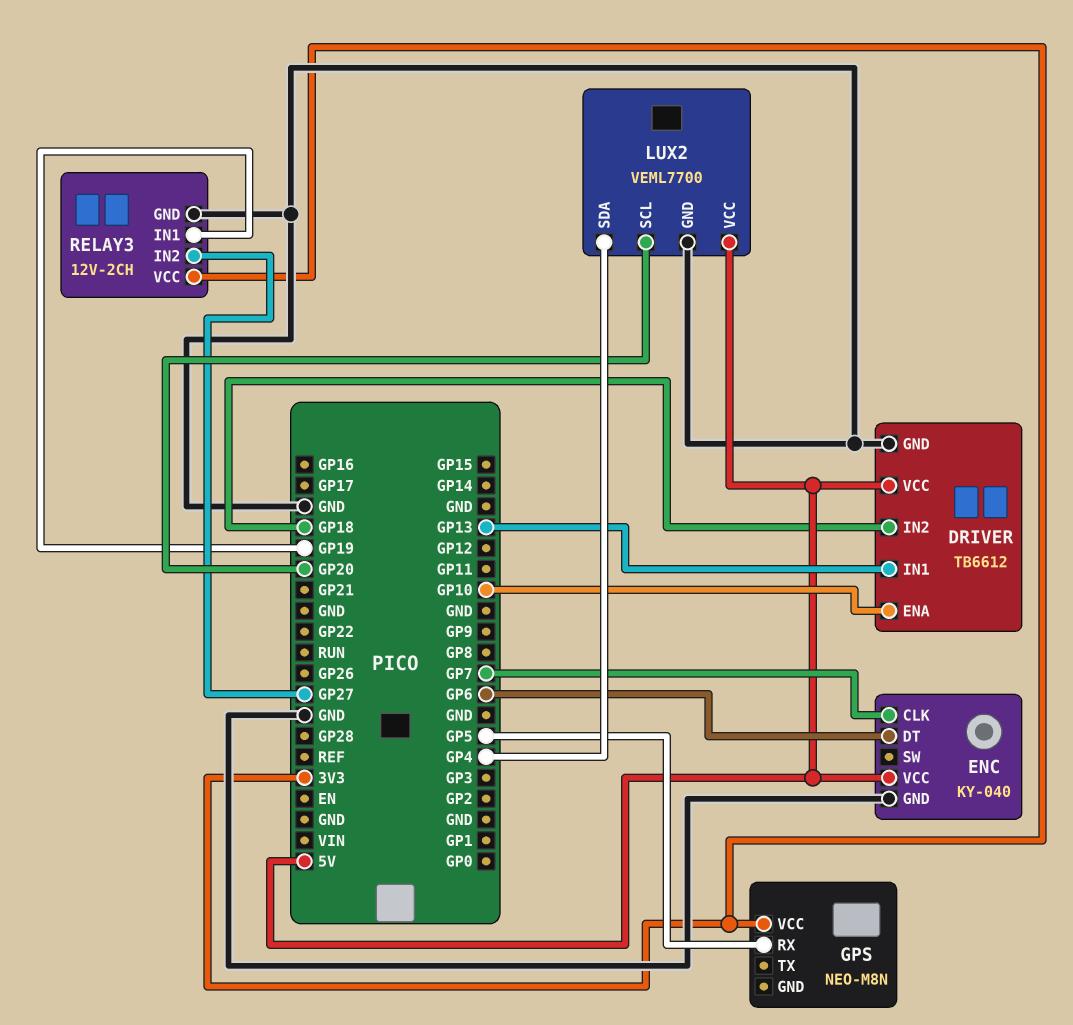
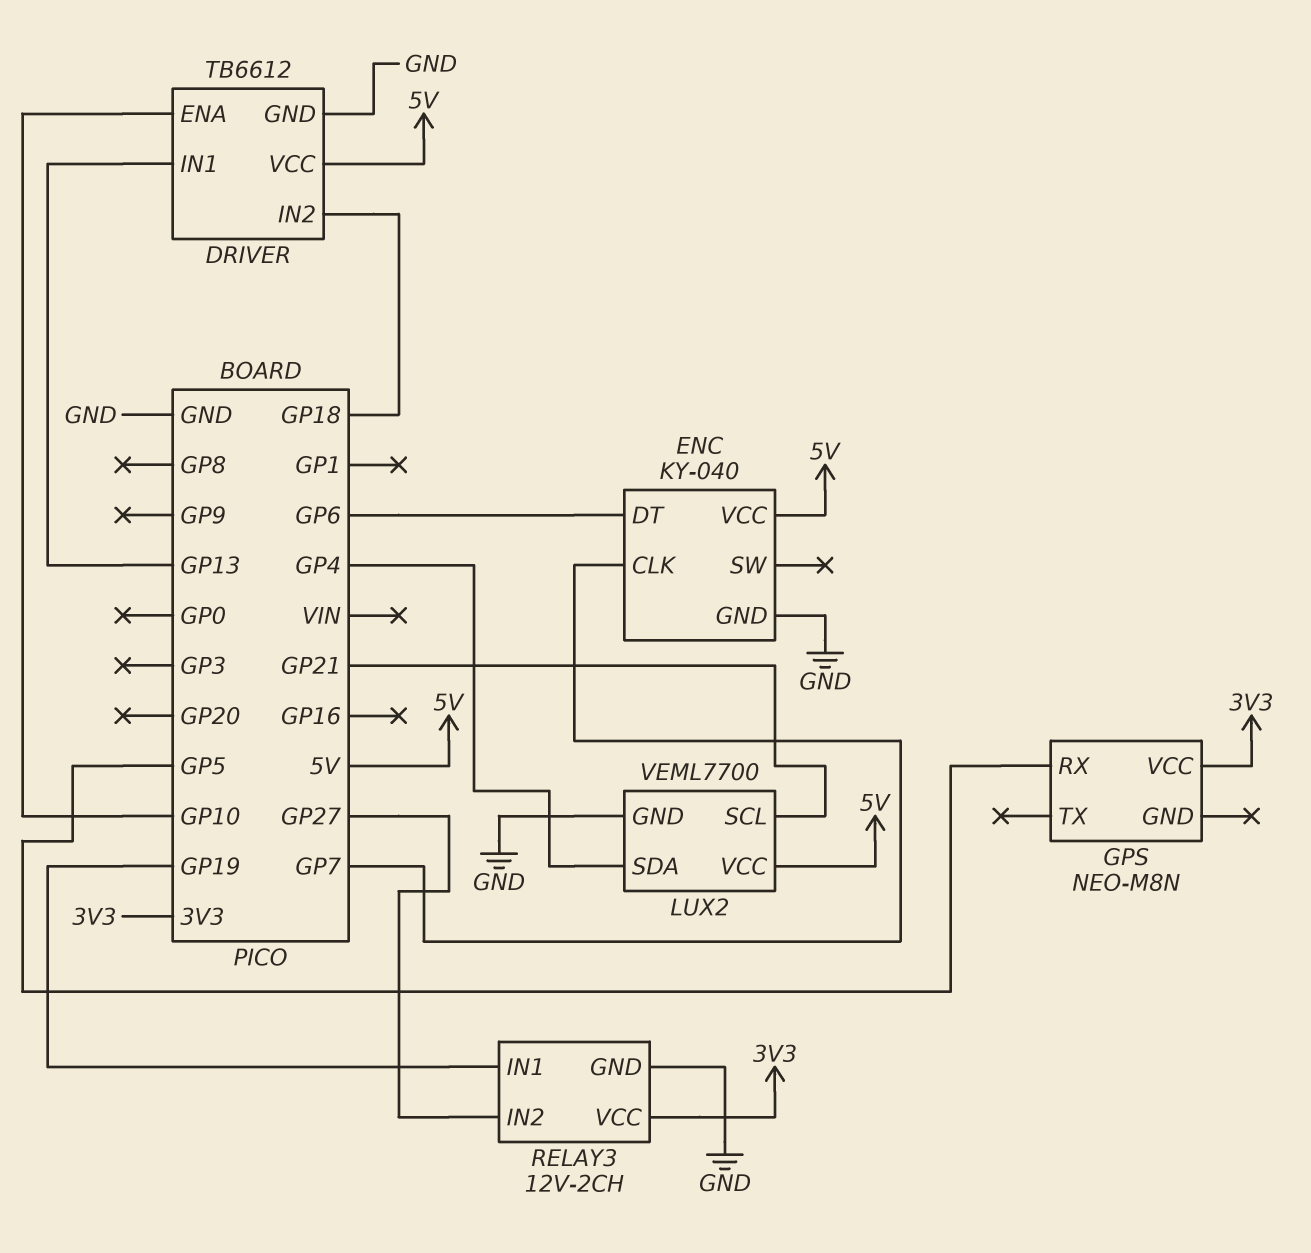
LUX2 pin SCL: GP20 -> GP21

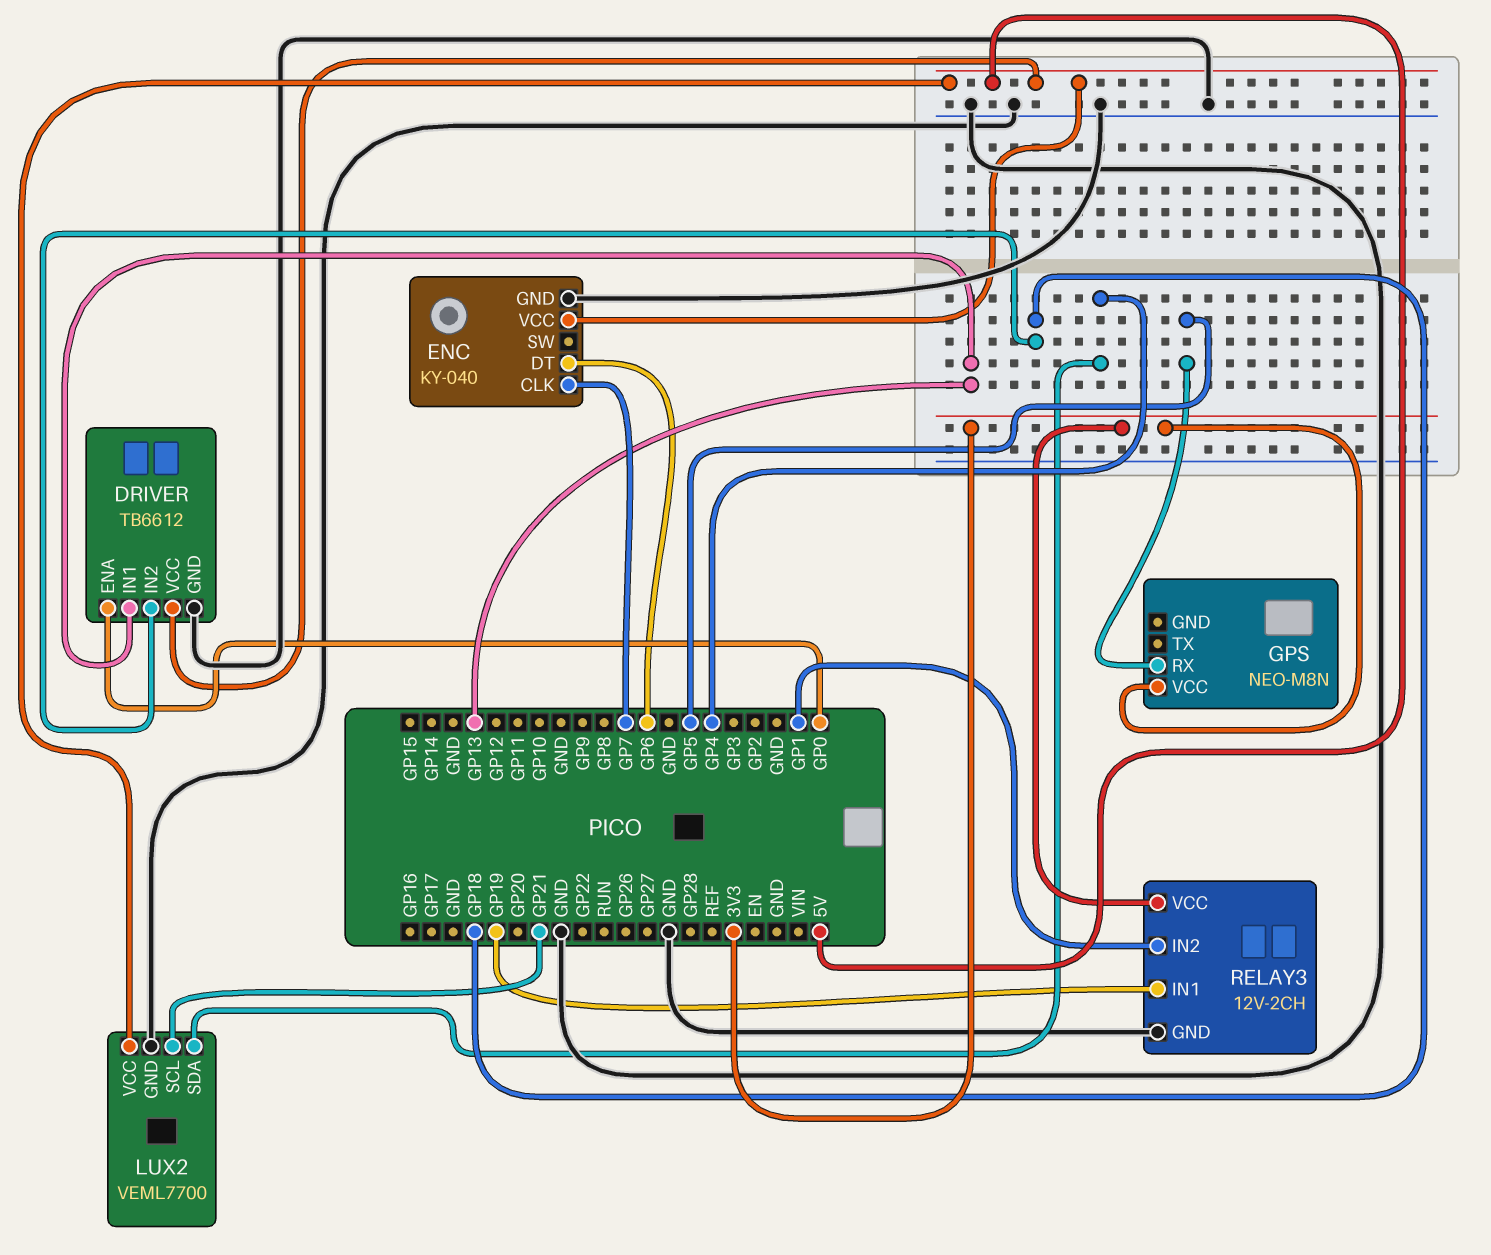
DRIVER pin ENA: GP10 -> GP0
RELAY3 pin IN2: GP27 -> GP1

